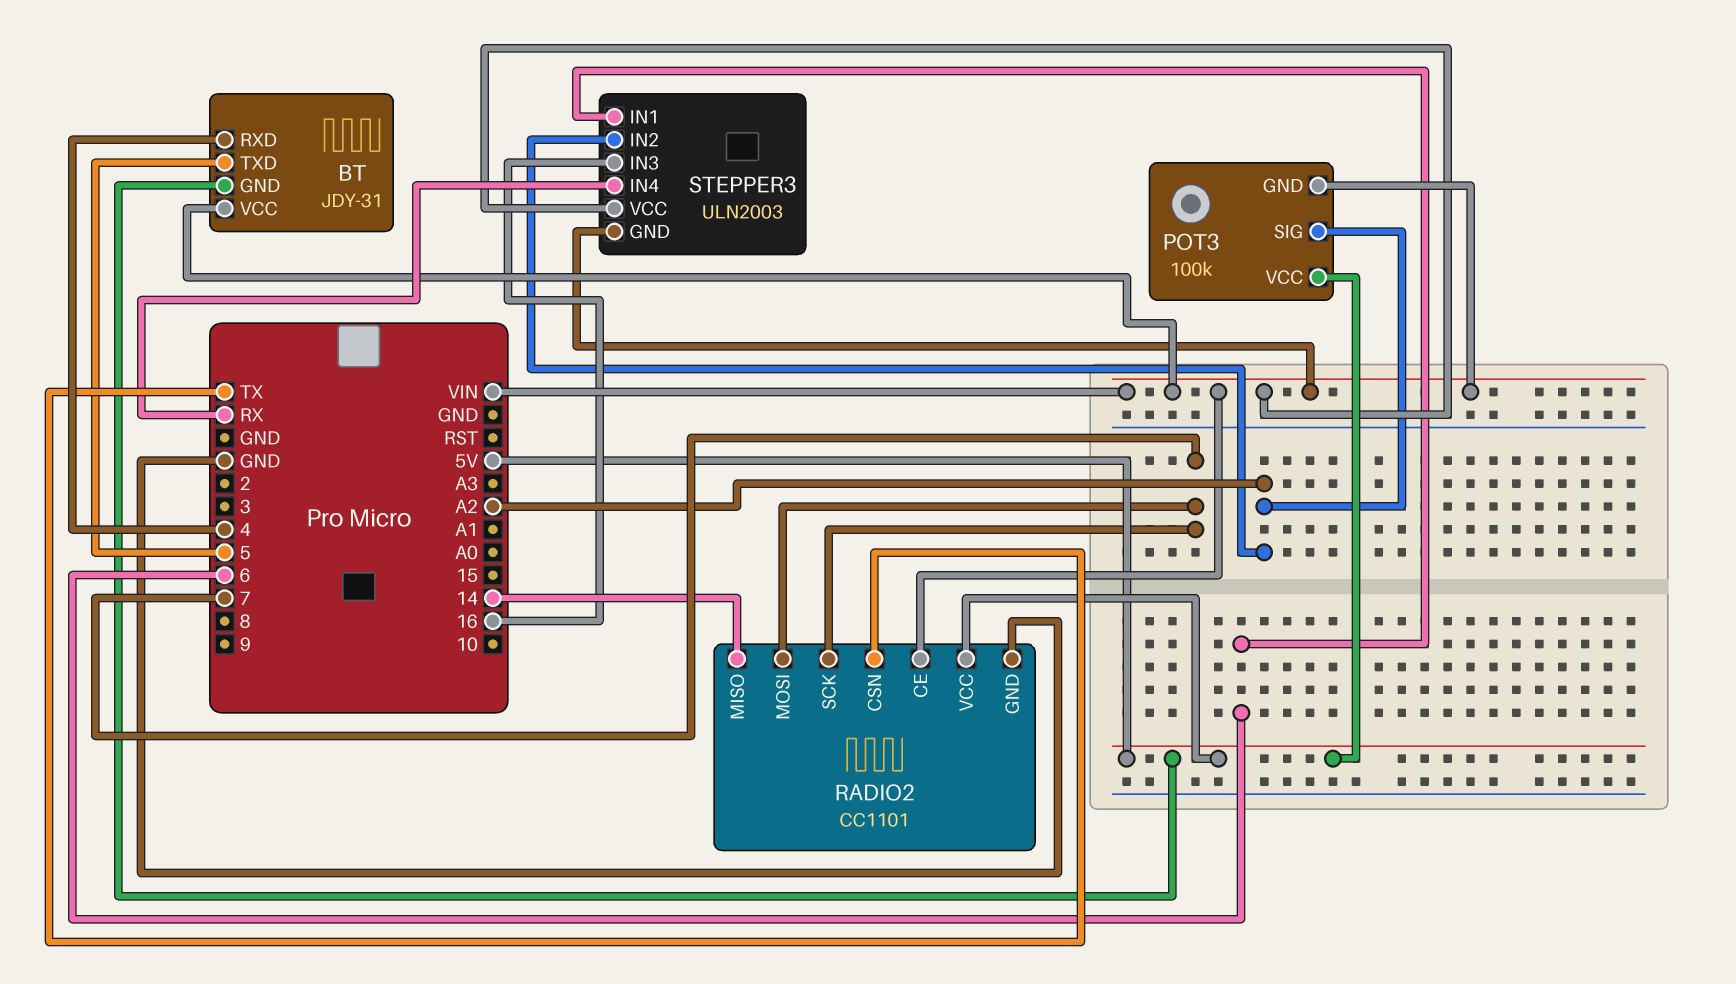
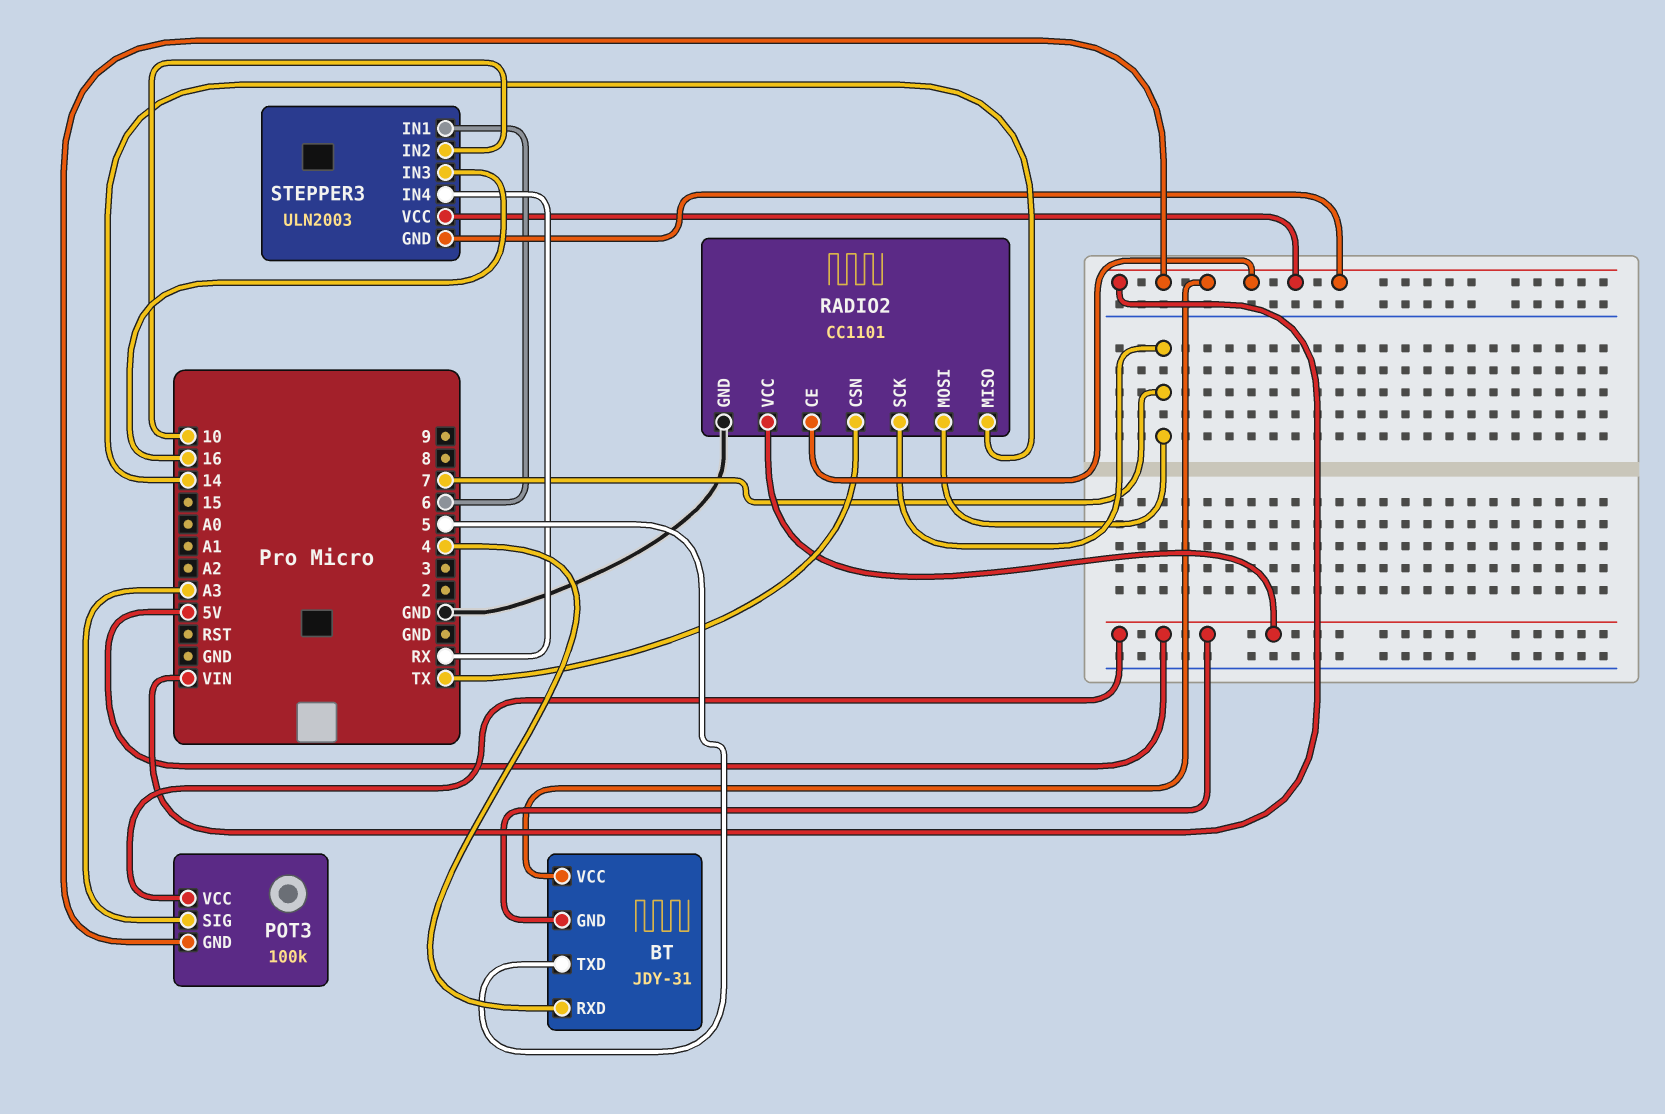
POT3 pin SIG: A2 -> A3
STEPPER3 pin IN2: A2 -> 10

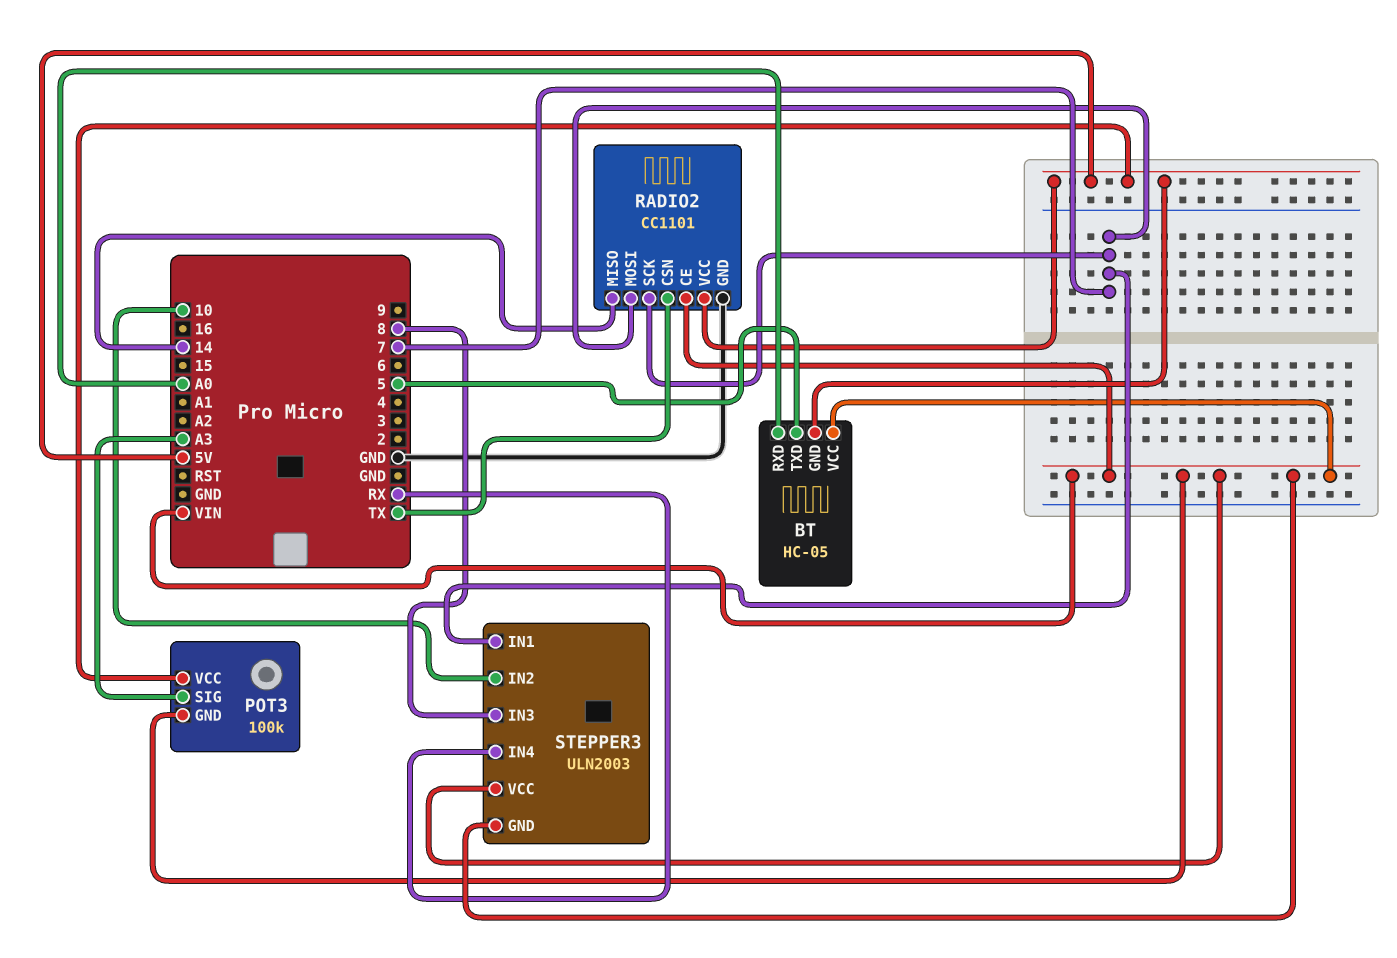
BT: JDY-31 -> HC-05
BT pin RXD: 4 -> A0
STEPPER3 pin IN1: 6 -> 7
STEPPER3 pin IN3: 16 -> 8

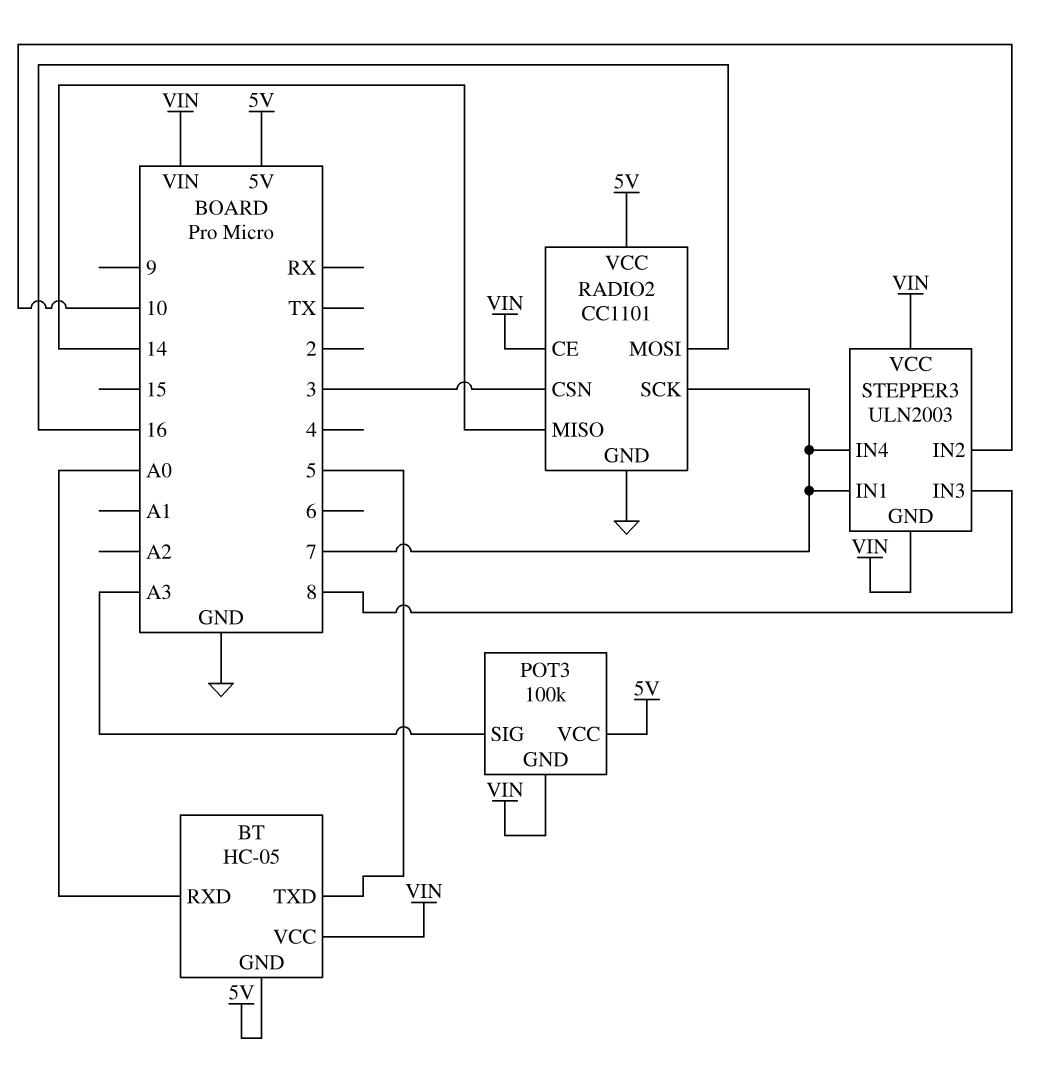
RADIO2 pin CSN: TX -> 3
RADIO2 pin MOSI: 7 -> 16
STEPPER3 pin IN4: RX -> 7

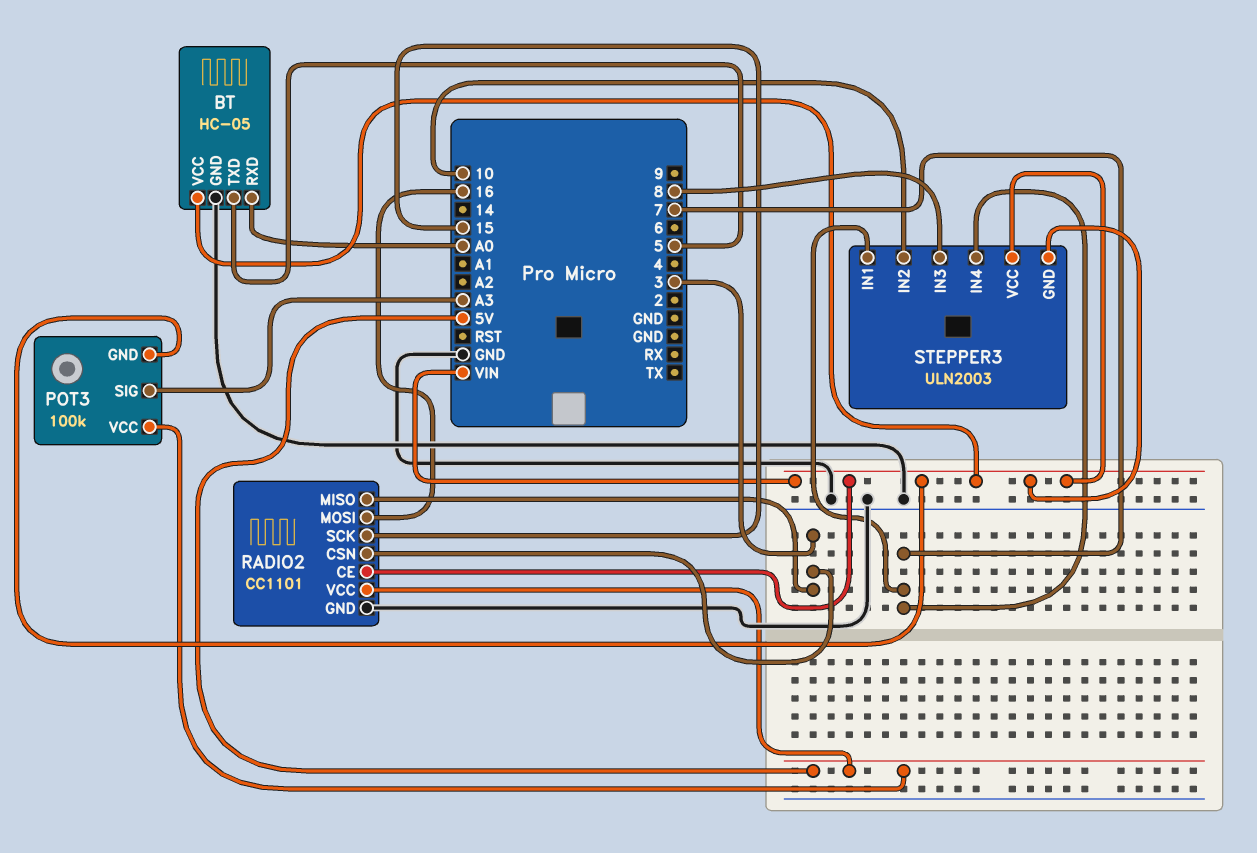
BT pin GND: 5V -> GND
RADIO2 pin MISO: 14 -> 3
RADIO2 pin SCK: 7 -> 15

